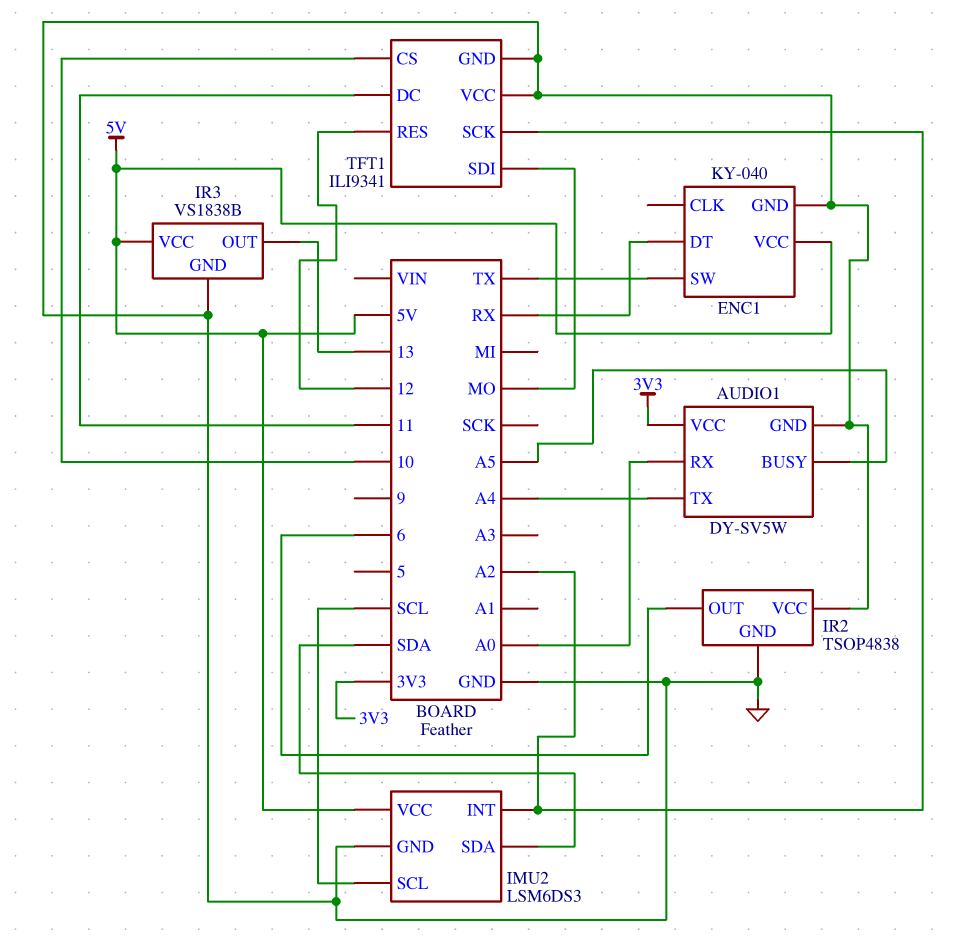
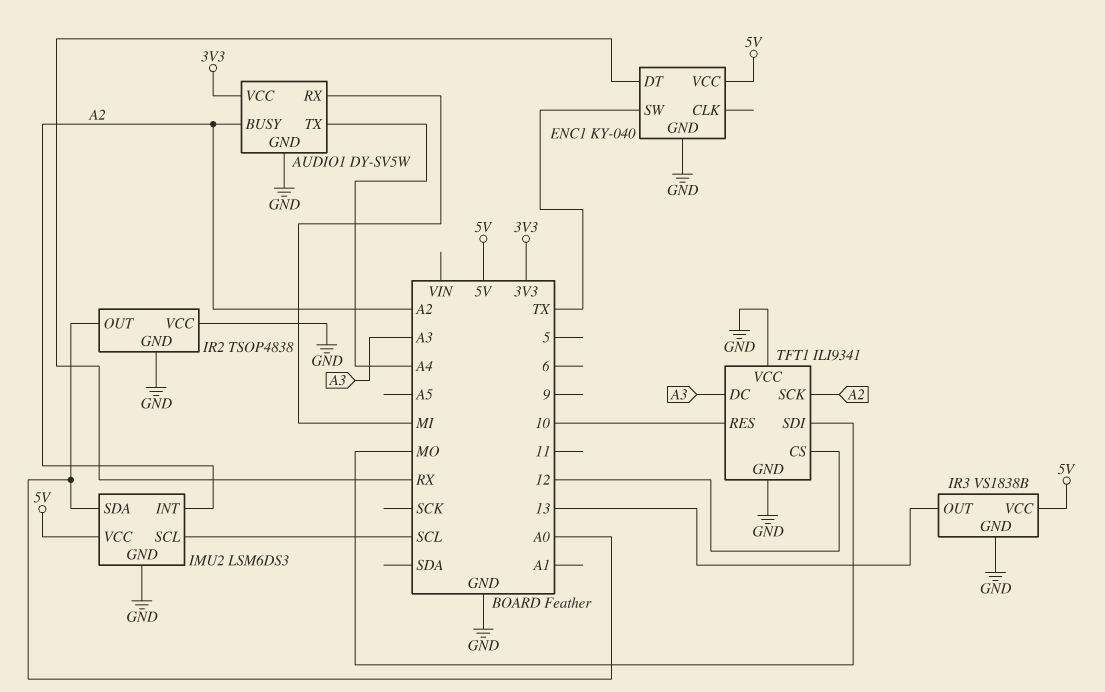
AUDIO1 pin BUSY: A5 -> A2
AUDIO1 pin RX: A0 -> MI
IMU2 pin SDA: SDA -> A0
IR2 pin OUT: 6 -> A0
TFT1 pin CS: 10 -> 12
TFT1 pin DC: 11 -> A3
TFT1 pin RES: 12 -> 10

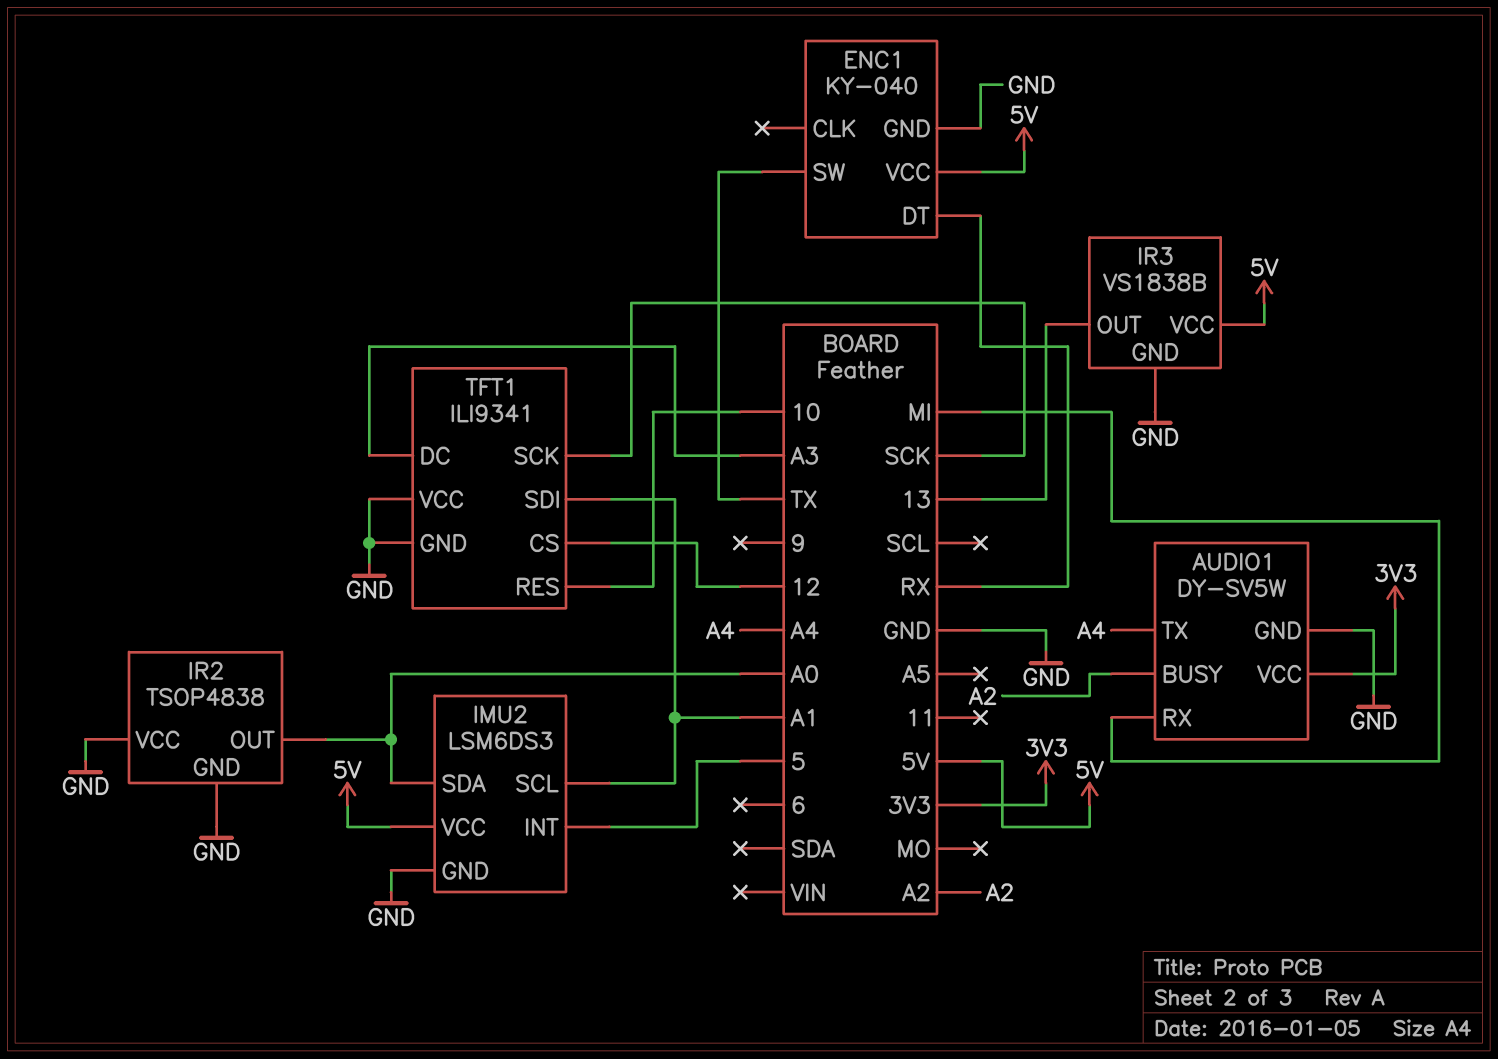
IMU2 pin INT: A2 -> 5
IMU2 pin SCL: SCL -> A1
TFT1 pin SCK: A2 -> SCK
TFT1 pin SDI: MO -> A1

